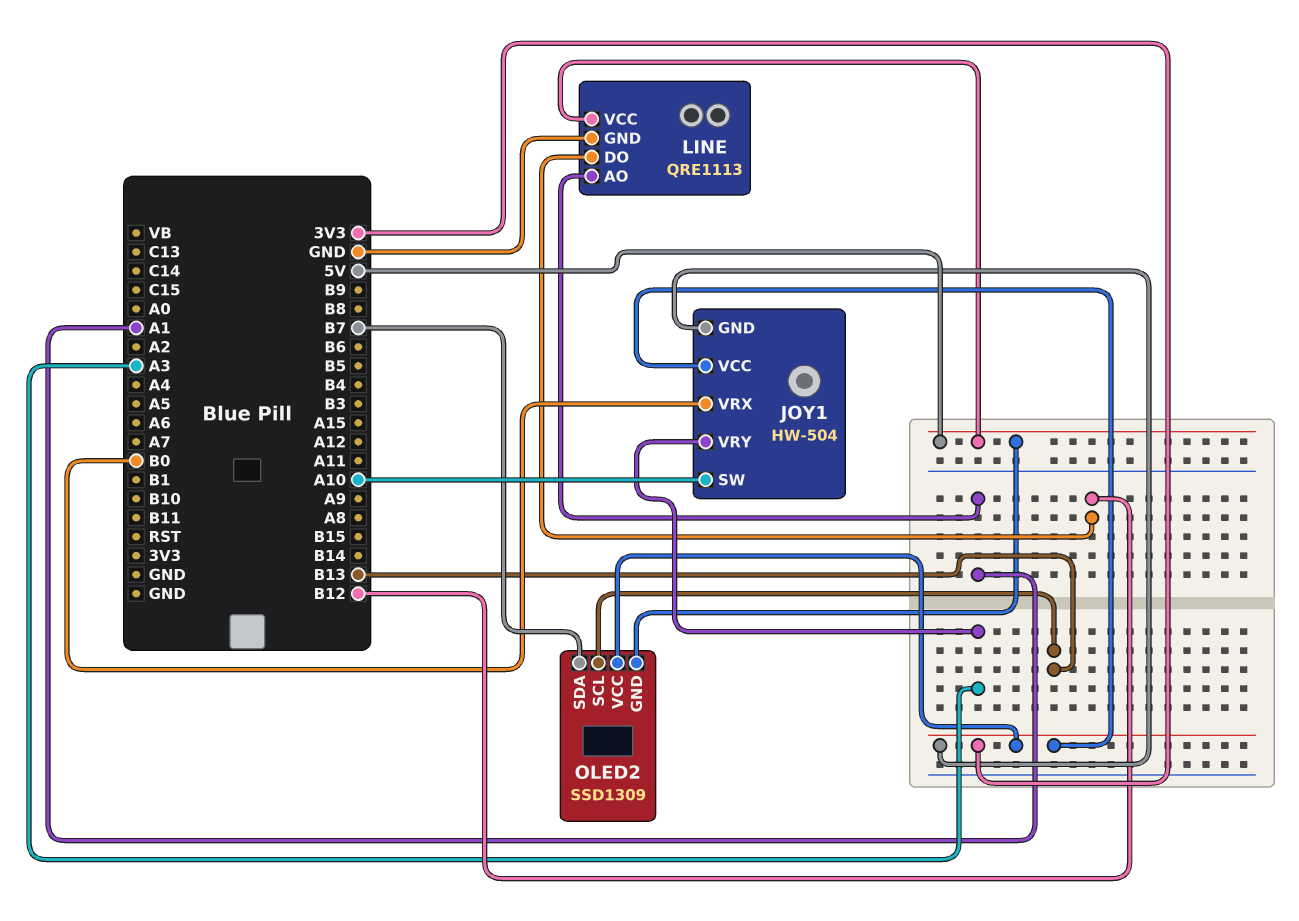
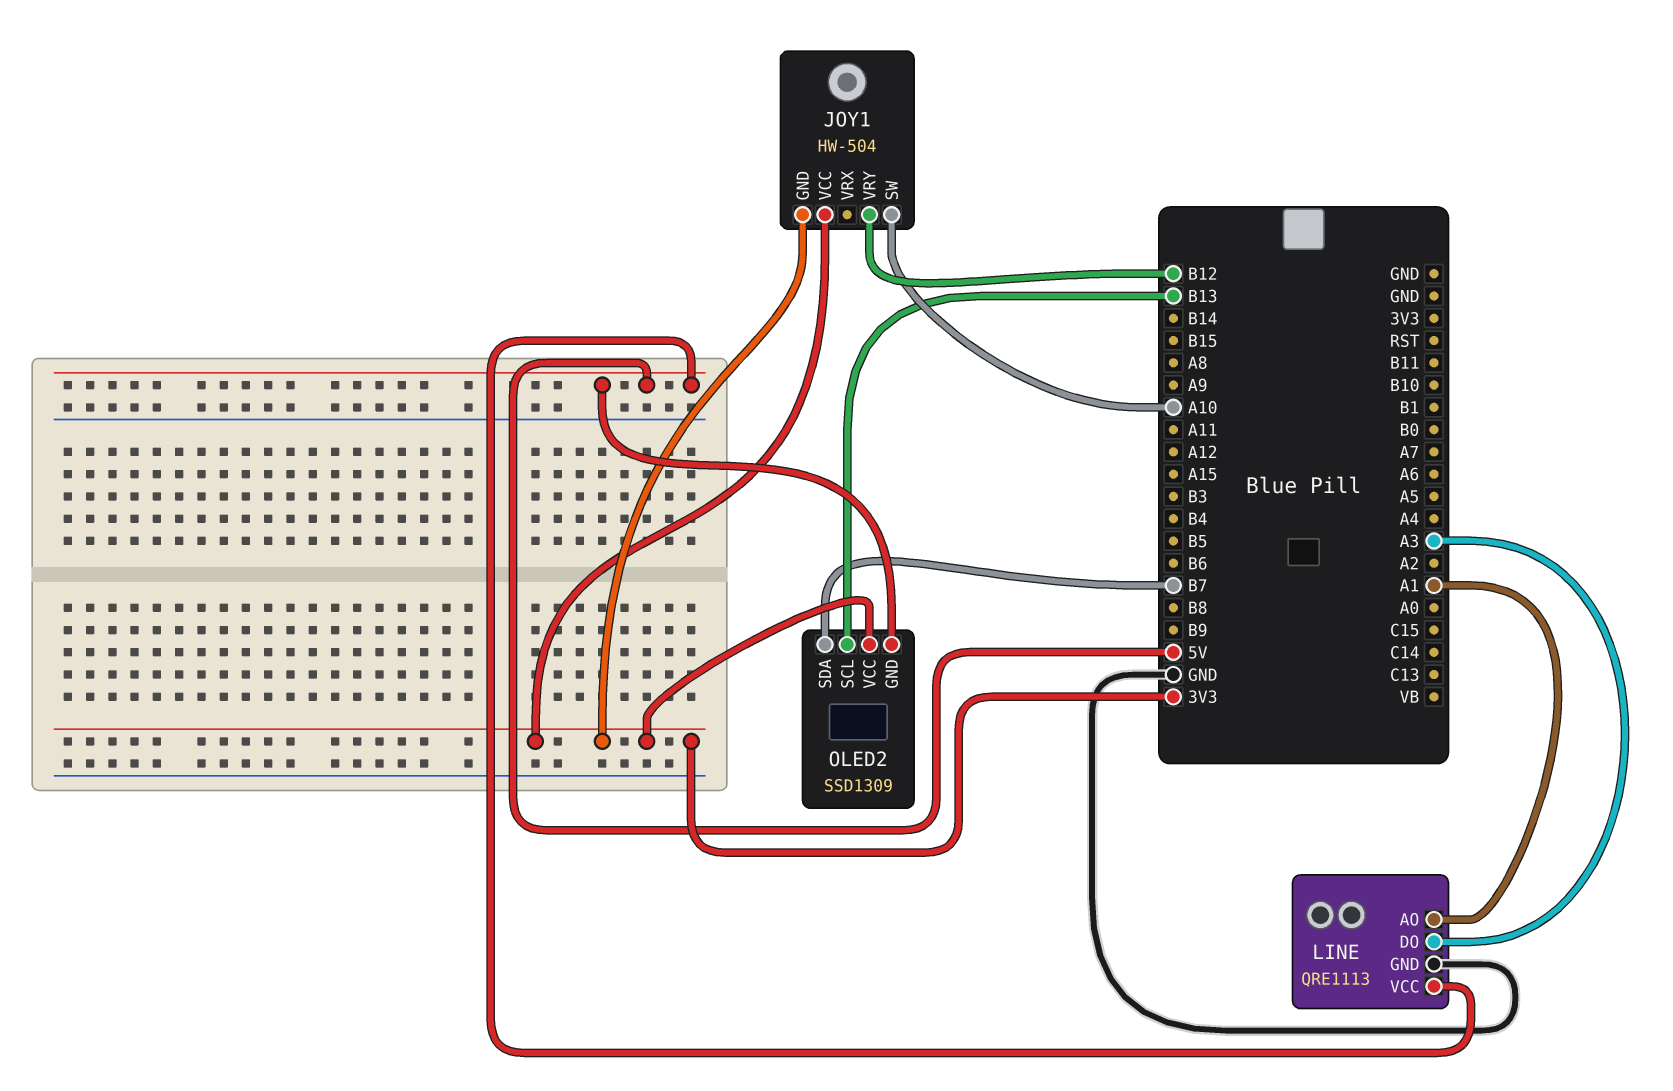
JOY1 pin VRX: B0 -> none
JOY1 pin VRY: A3 -> B12
LINE pin DO: B12 -> A3

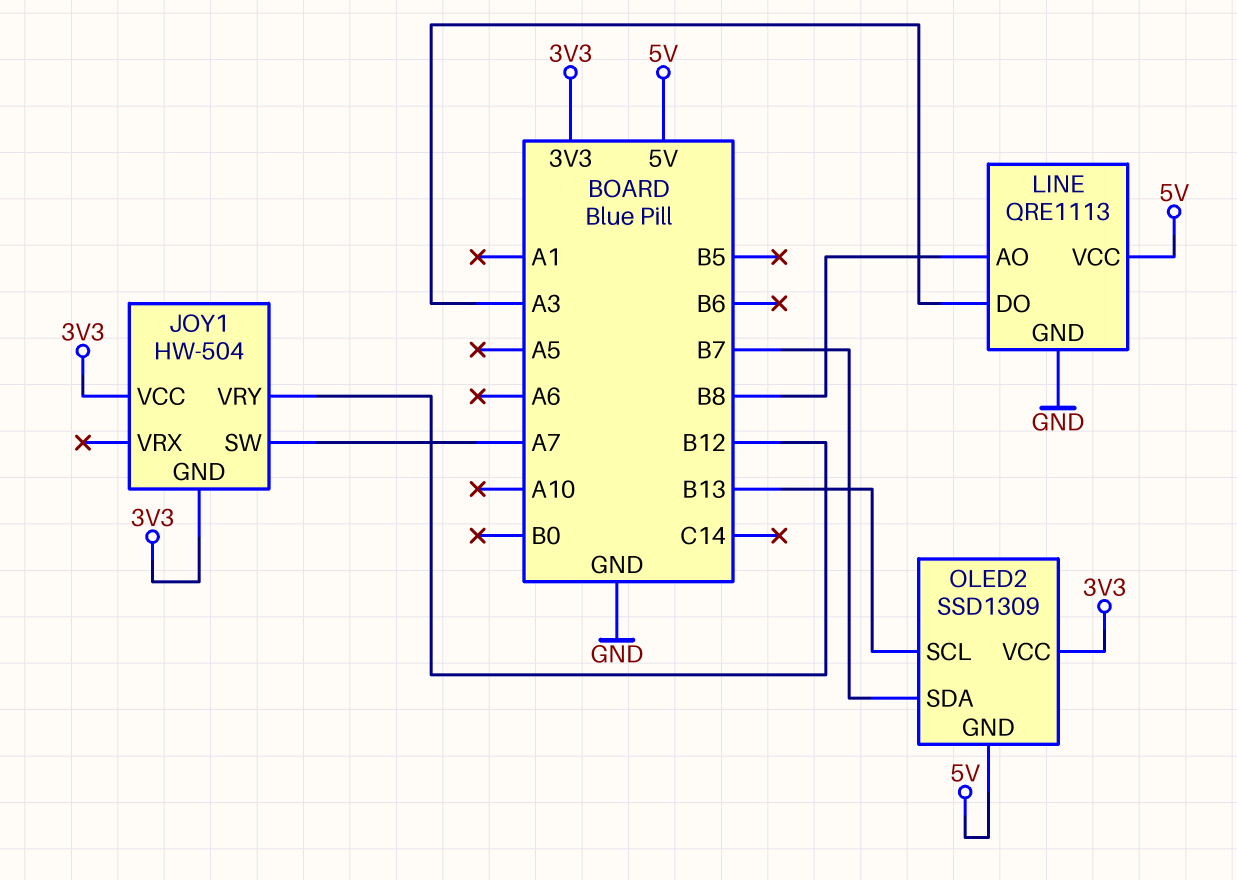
JOY1 pin SW: A10 -> A7
LINE pin AO: A1 -> B8

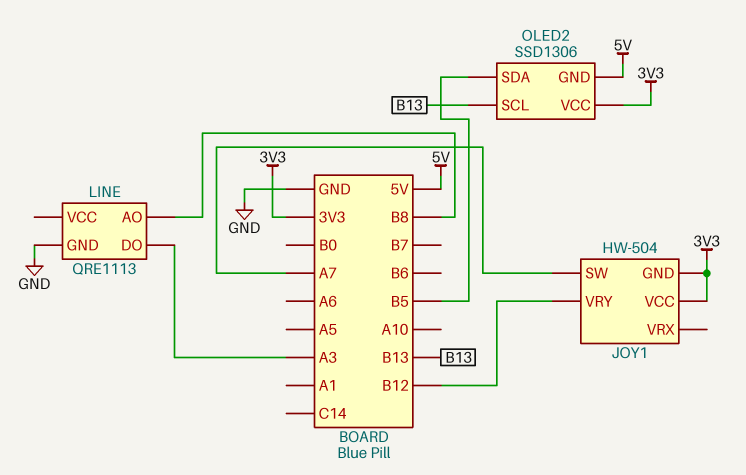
LINE pin VCC: 5V -> none
OLED2: SSD1309 -> SSD1306
OLED2 pin SDA: B7 -> B5

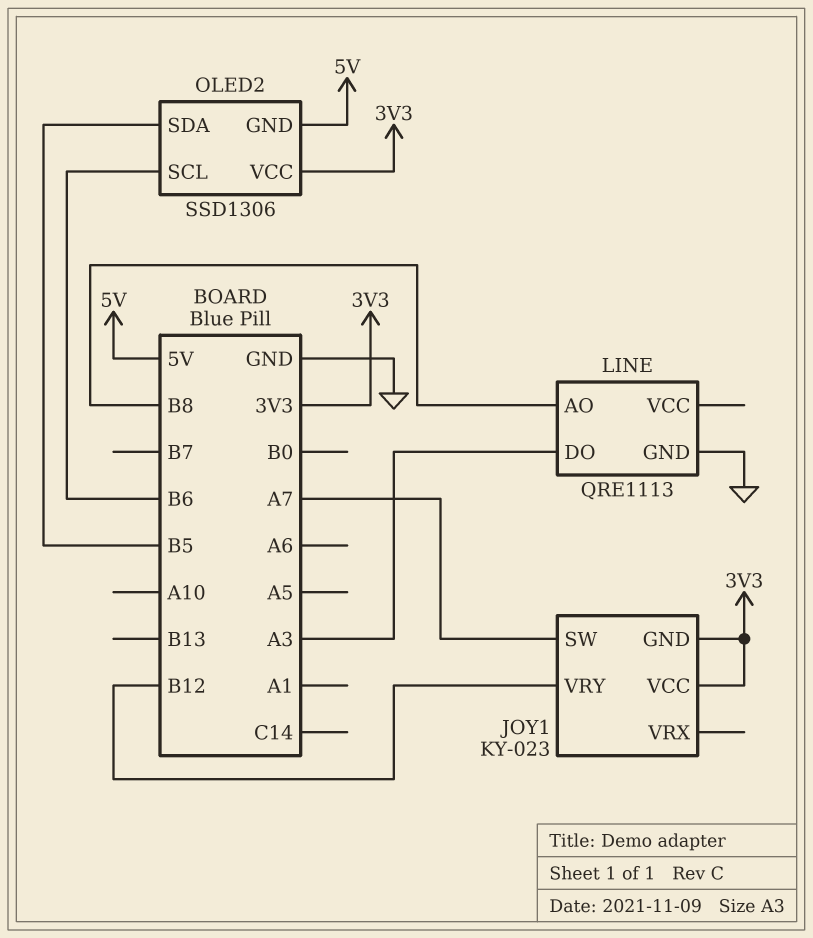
JOY1: HW-504 -> KY-023
OLED2 pin SCL: B13 -> B6

